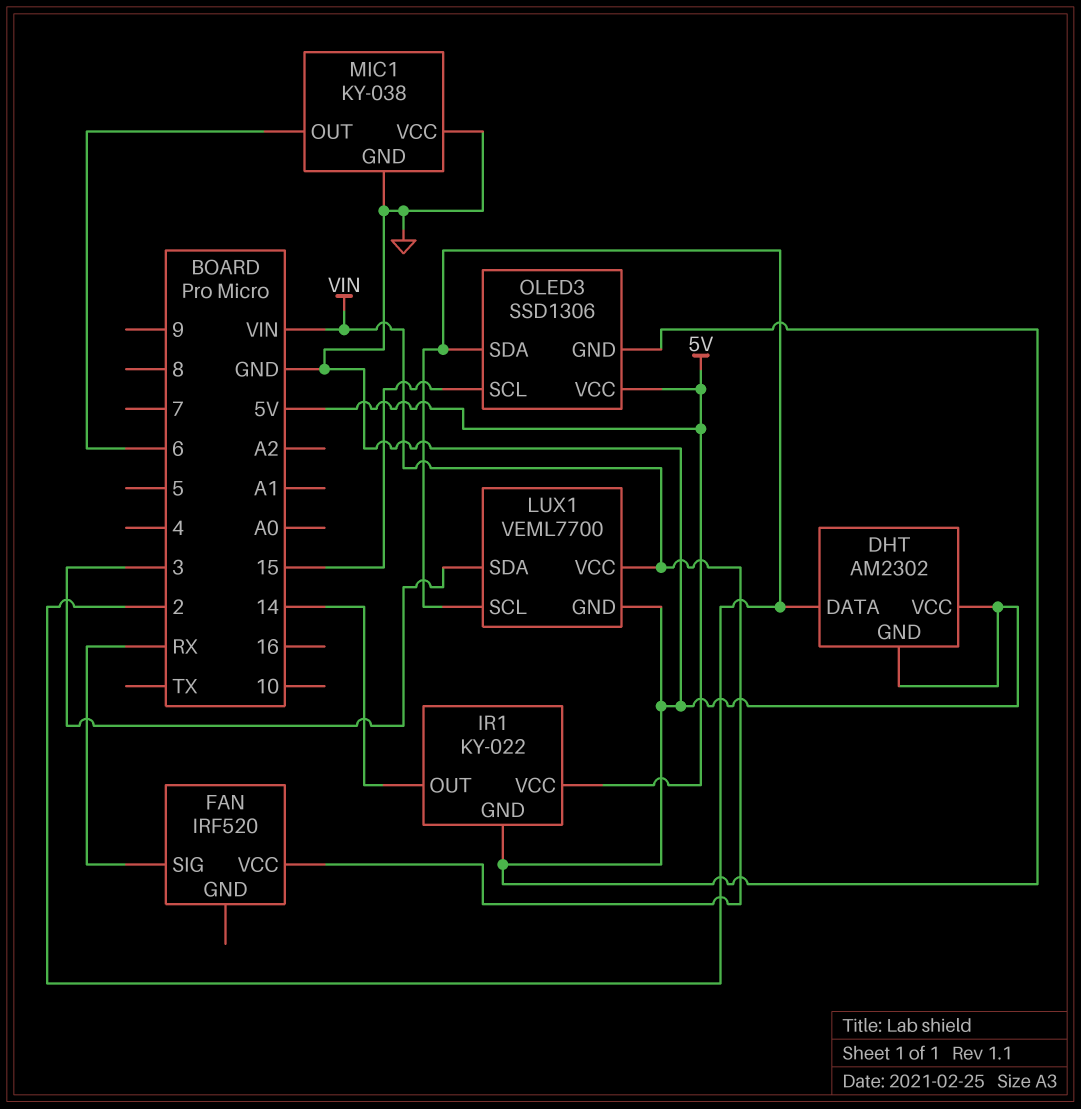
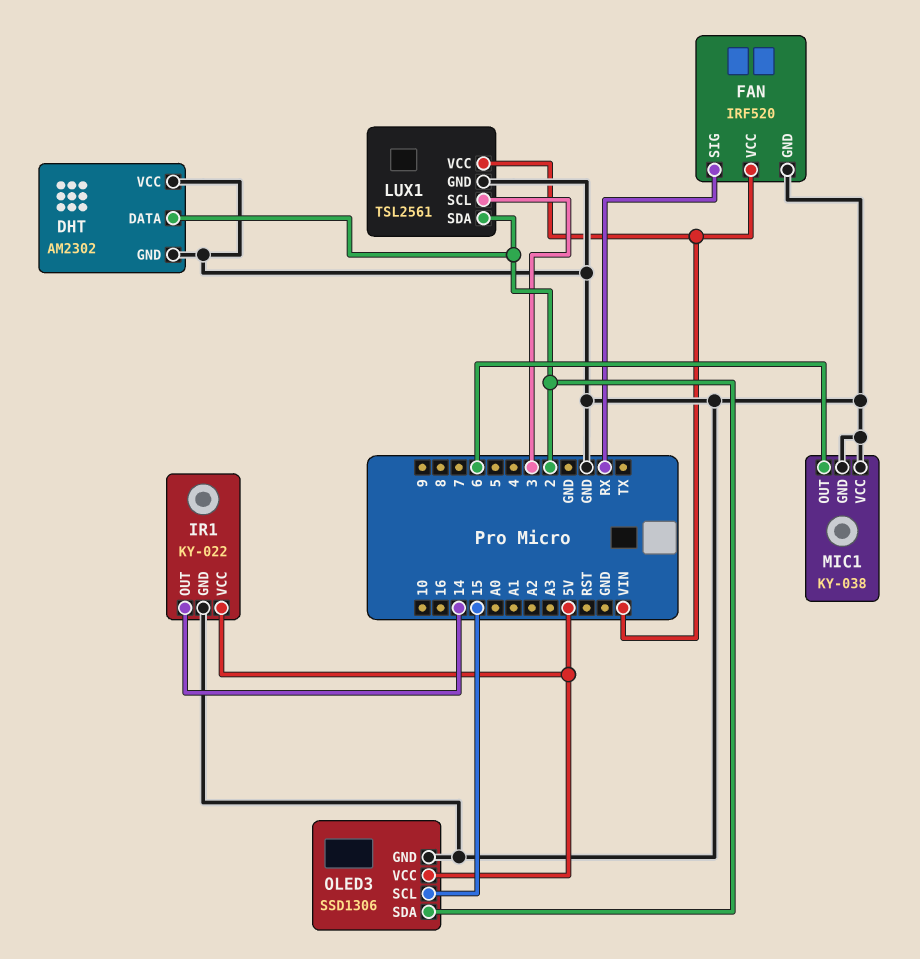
FAN pin GND: none -> GND
LUX1: VEML7700 -> TSL2561
LUX1 pin SCL: 2 -> 3
LUX1 pin SDA: 3 -> 2

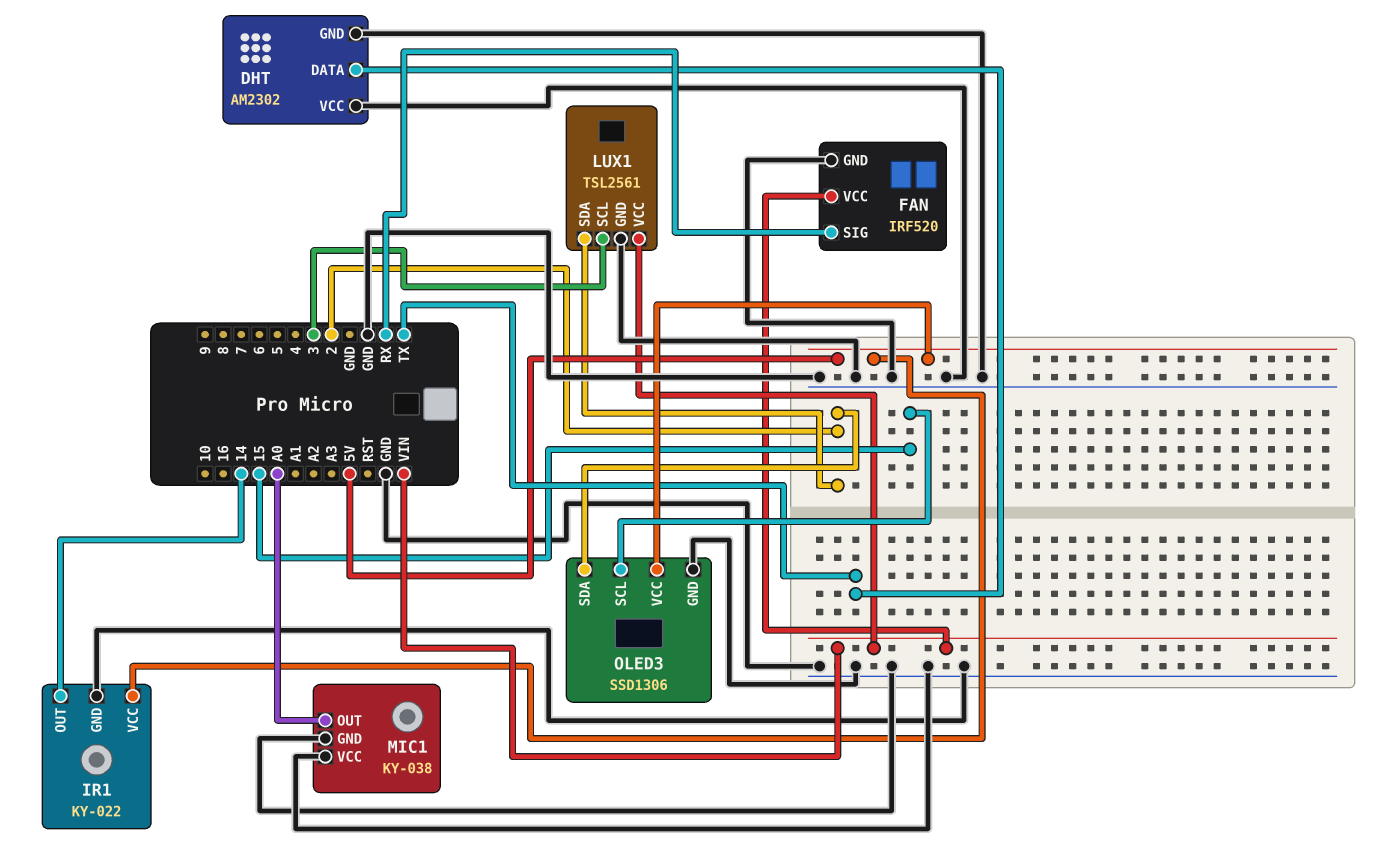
DHT pin DATA: 2 -> TX
MIC1 pin OUT: 6 -> A0

